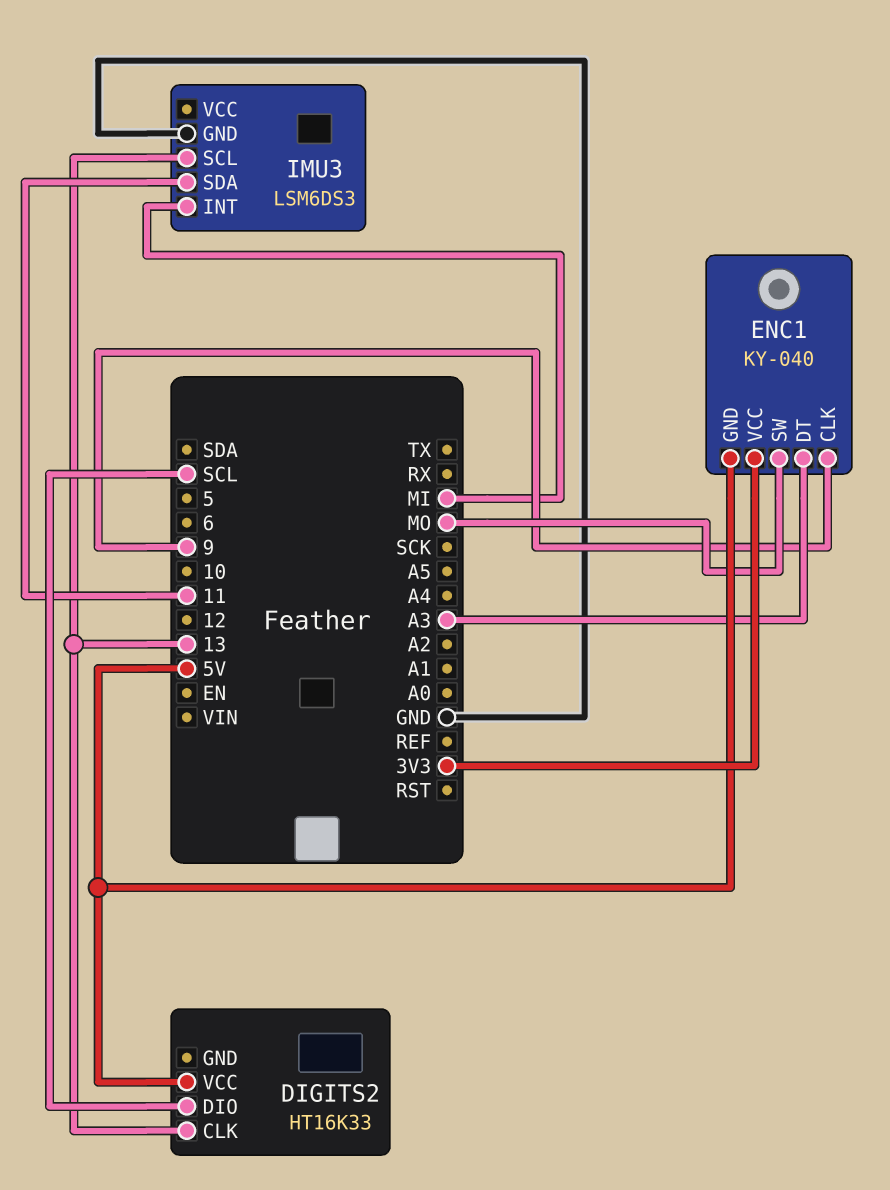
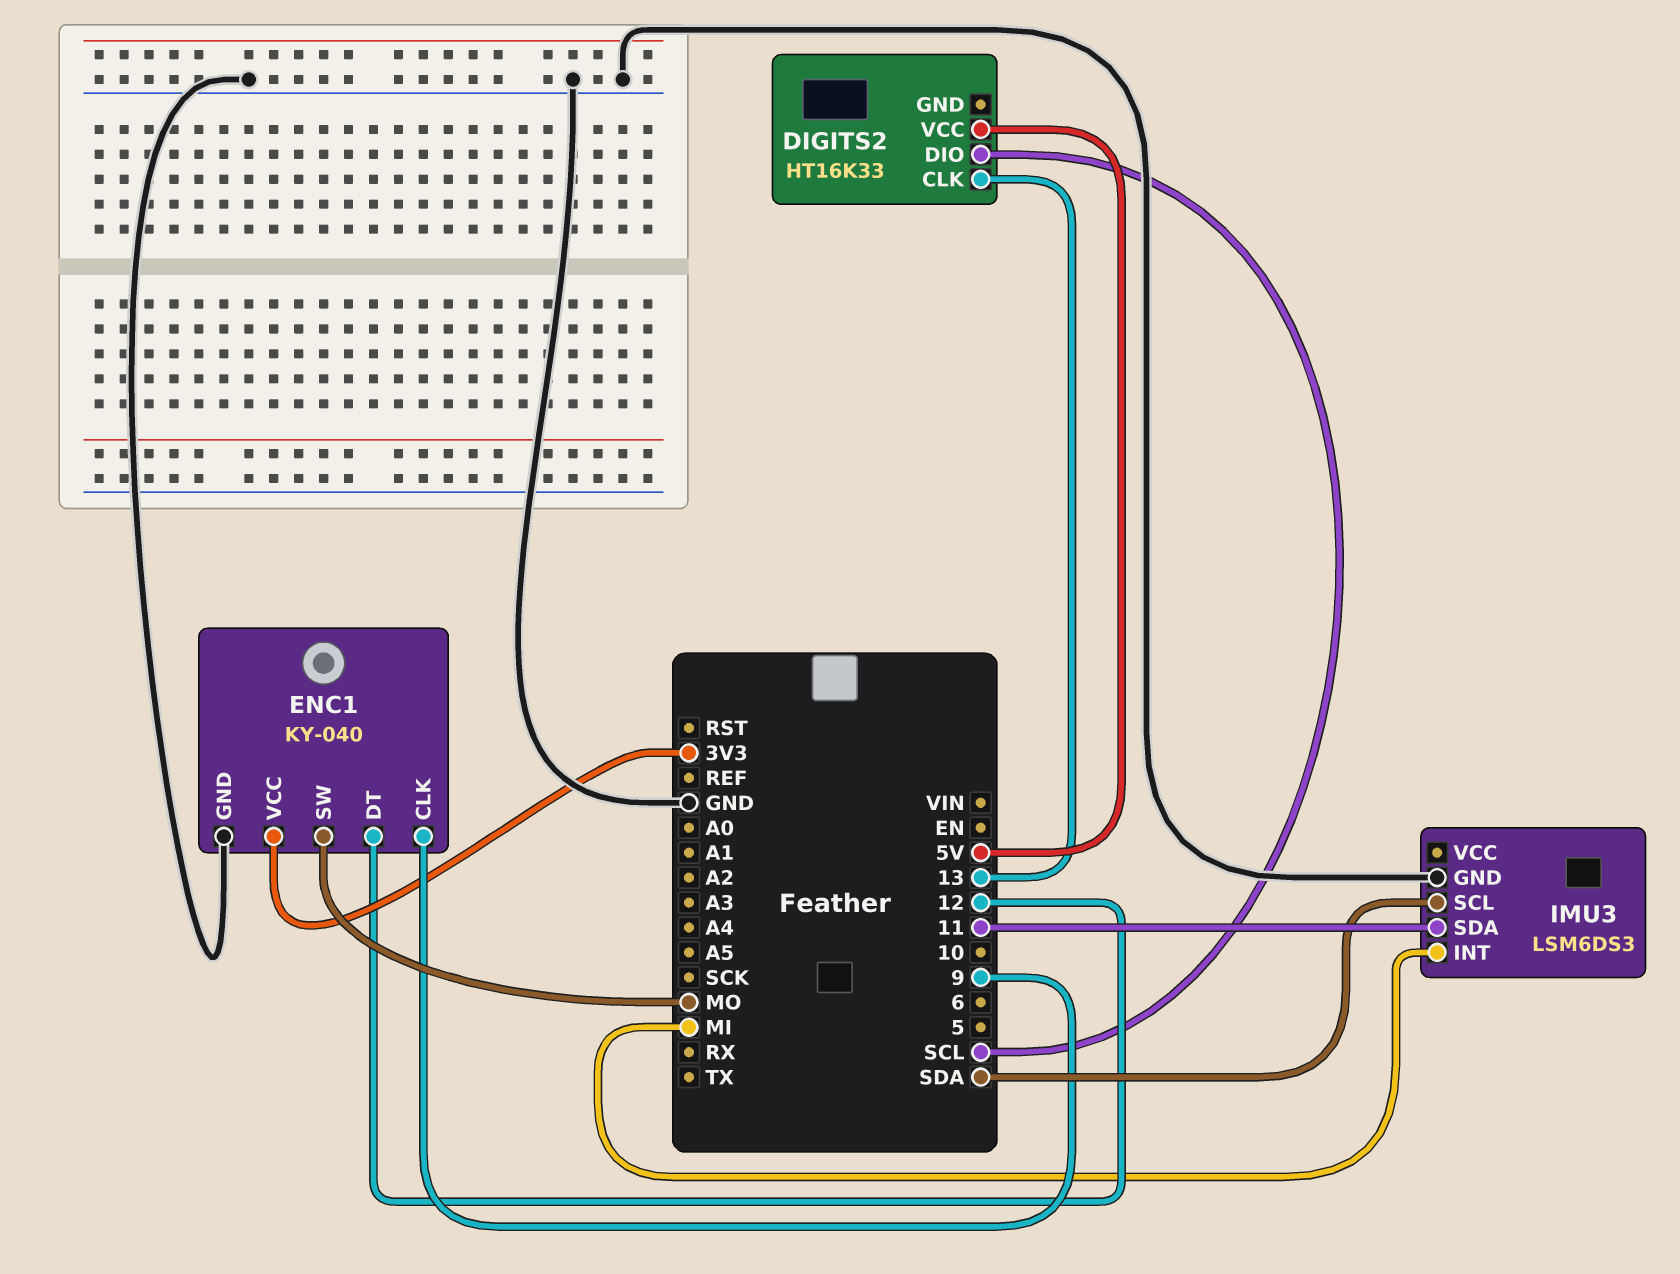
ENC1 pin DT: A3 -> 12
ENC1 pin GND: 5V -> GND
IMU3 pin SCL: 13 -> SDA

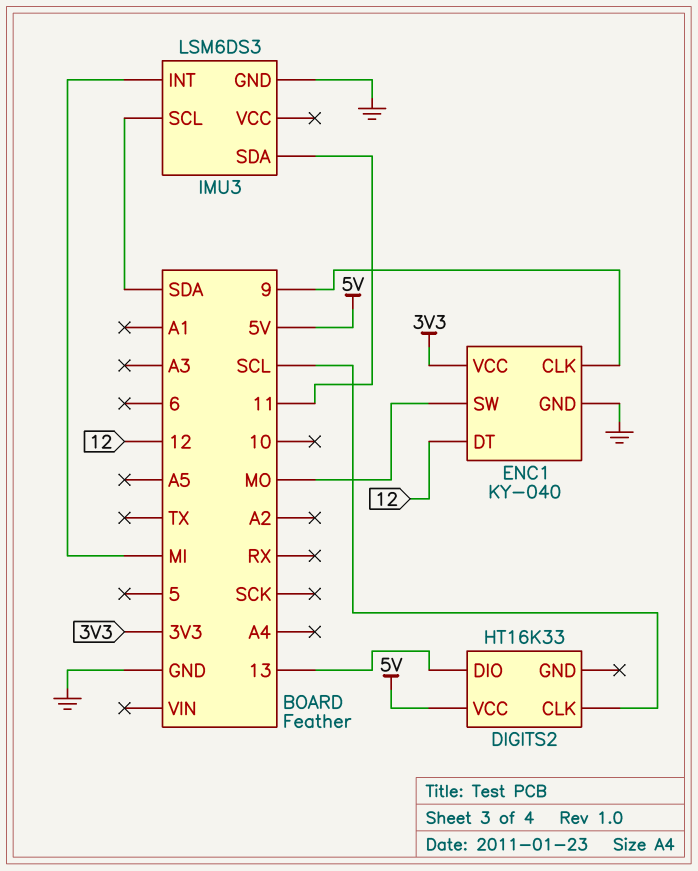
DIGITS2 pin CLK: 13 -> SCL
DIGITS2 pin DIO: SCL -> 13

